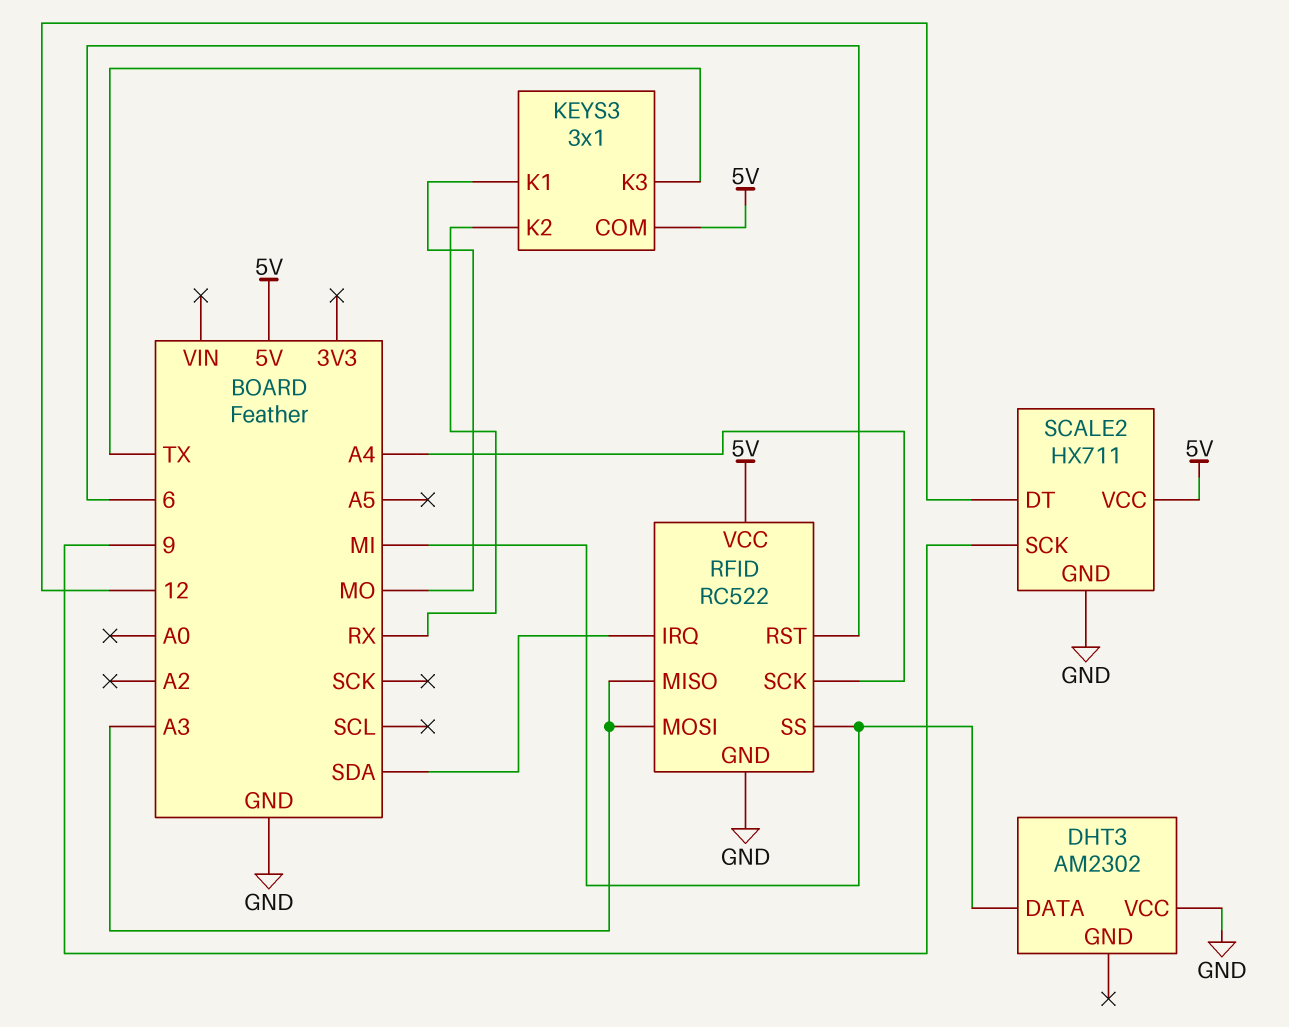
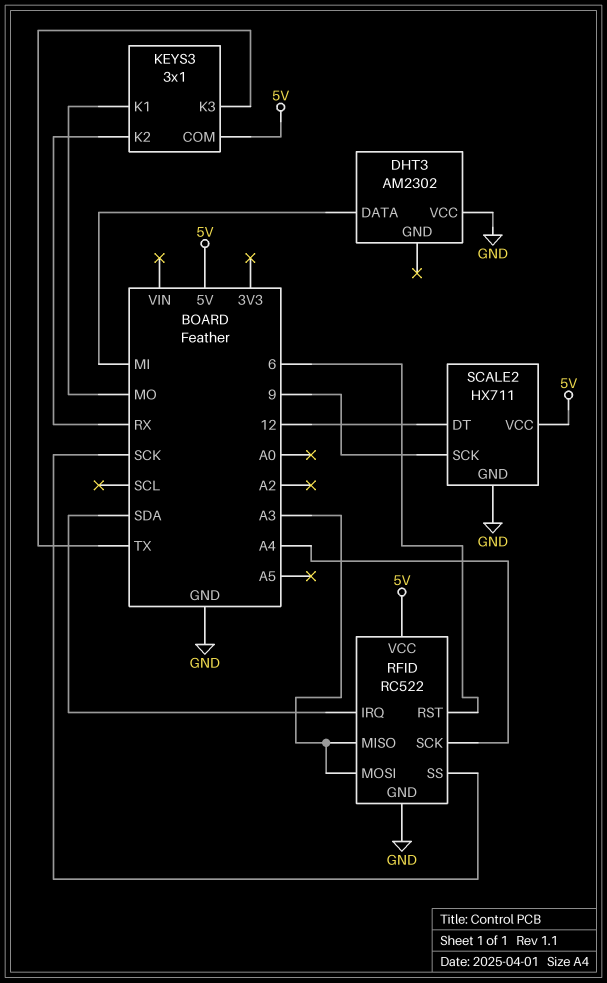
RFID pin SS: MI -> SCK

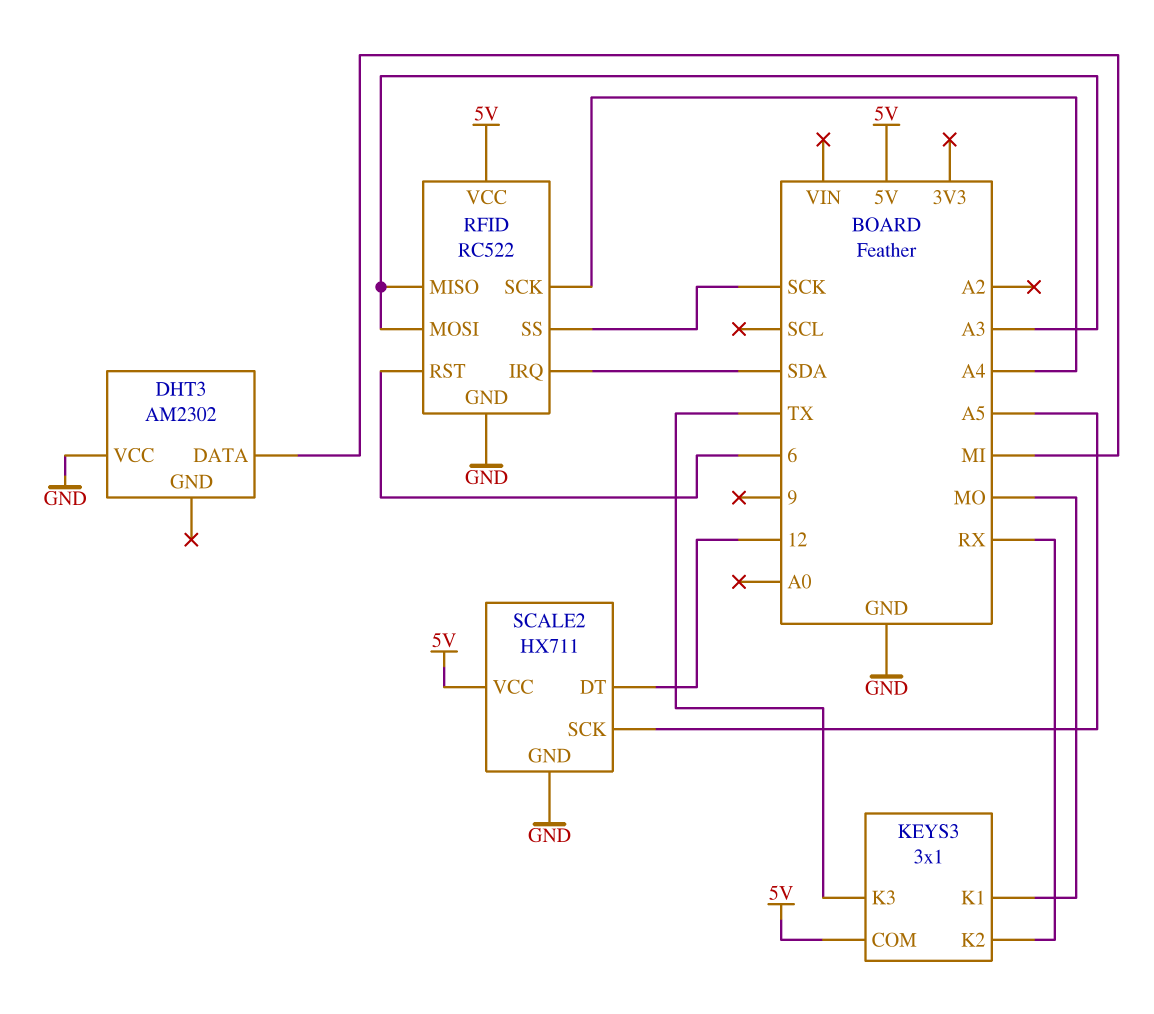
SCALE2 pin SCK: 9 -> A5

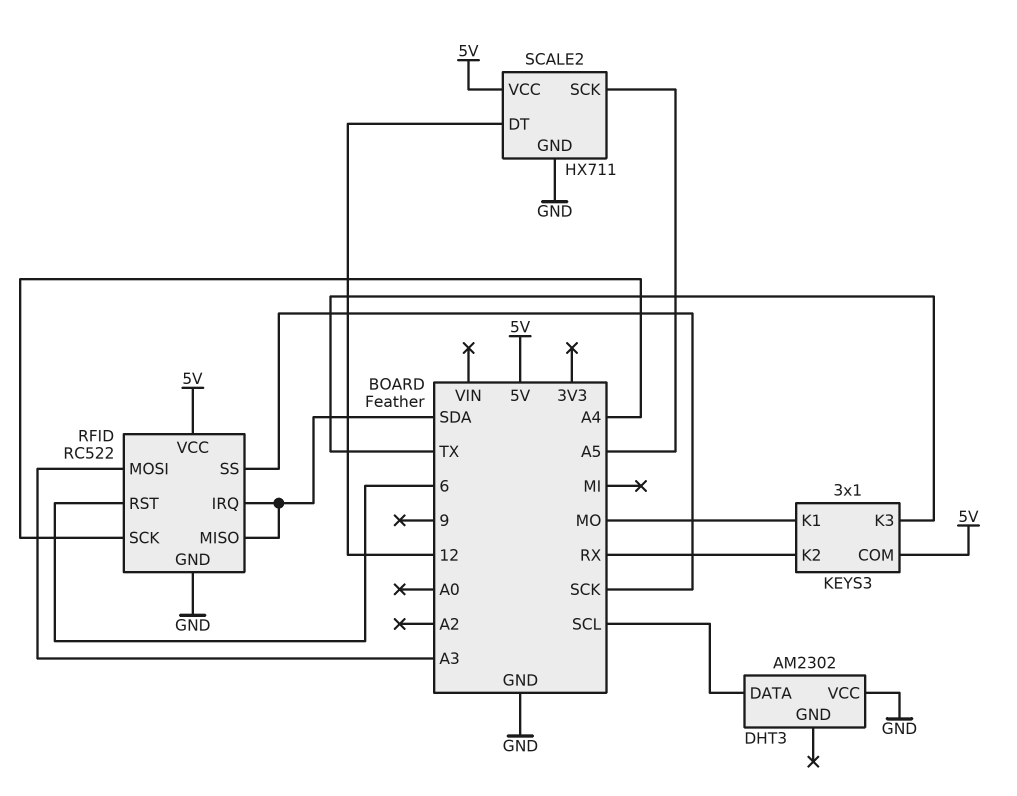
DHT3 pin DATA: MI -> SCL
RFID pin MISO: A3 -> SDA

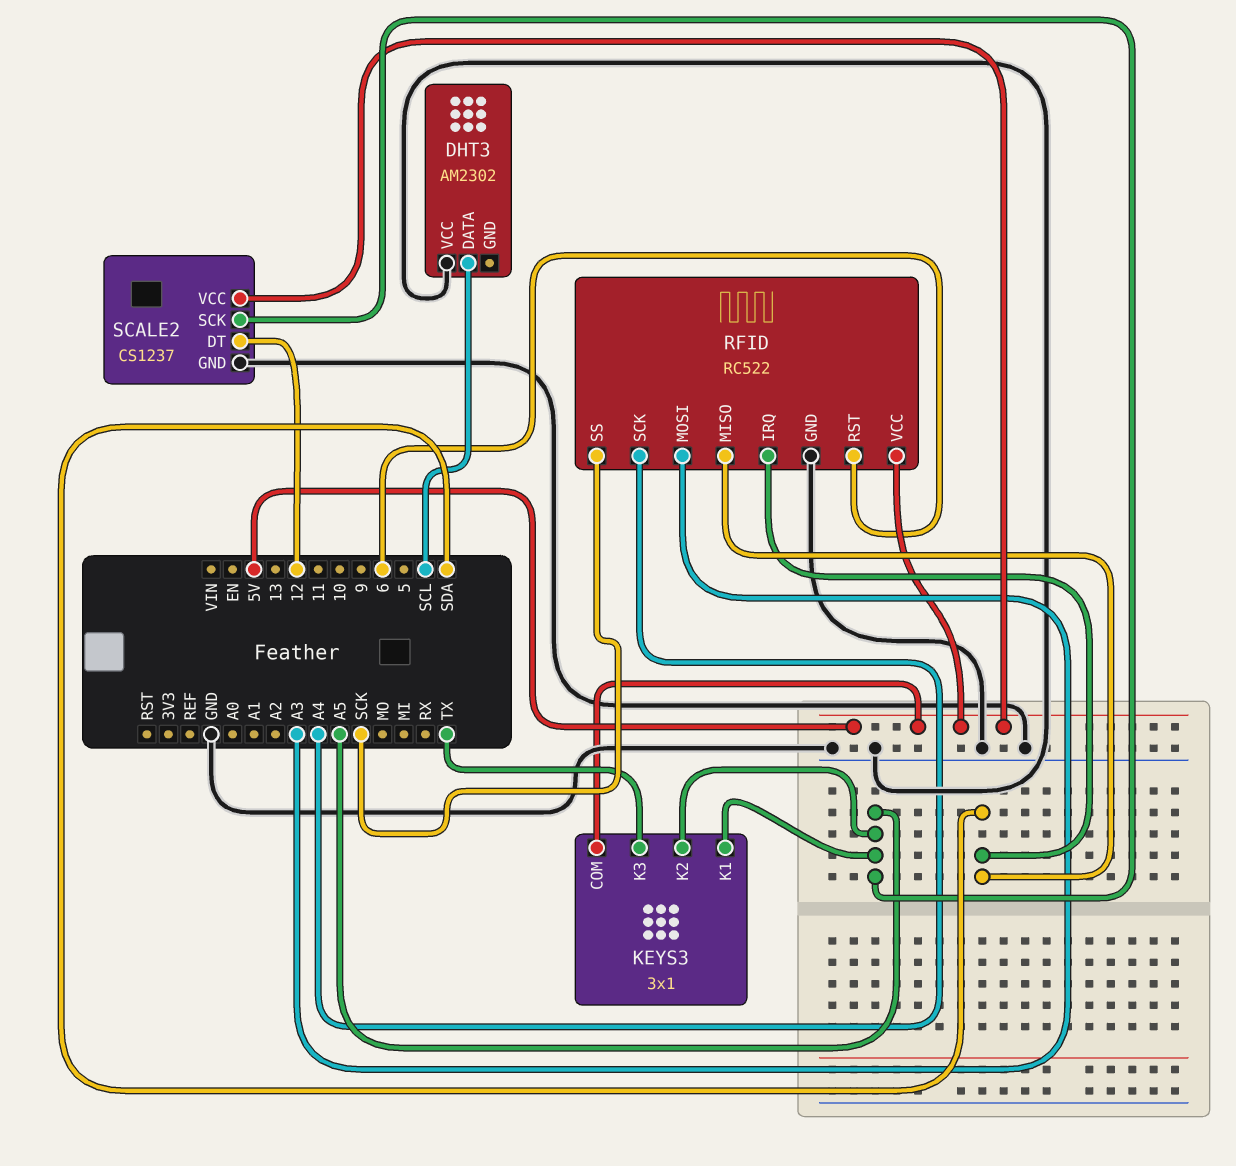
KEYS3 pin K1: MO -> A5
KEYS3 pin K2: RX -> A5
SCALE2: HX711 -> CS1237

